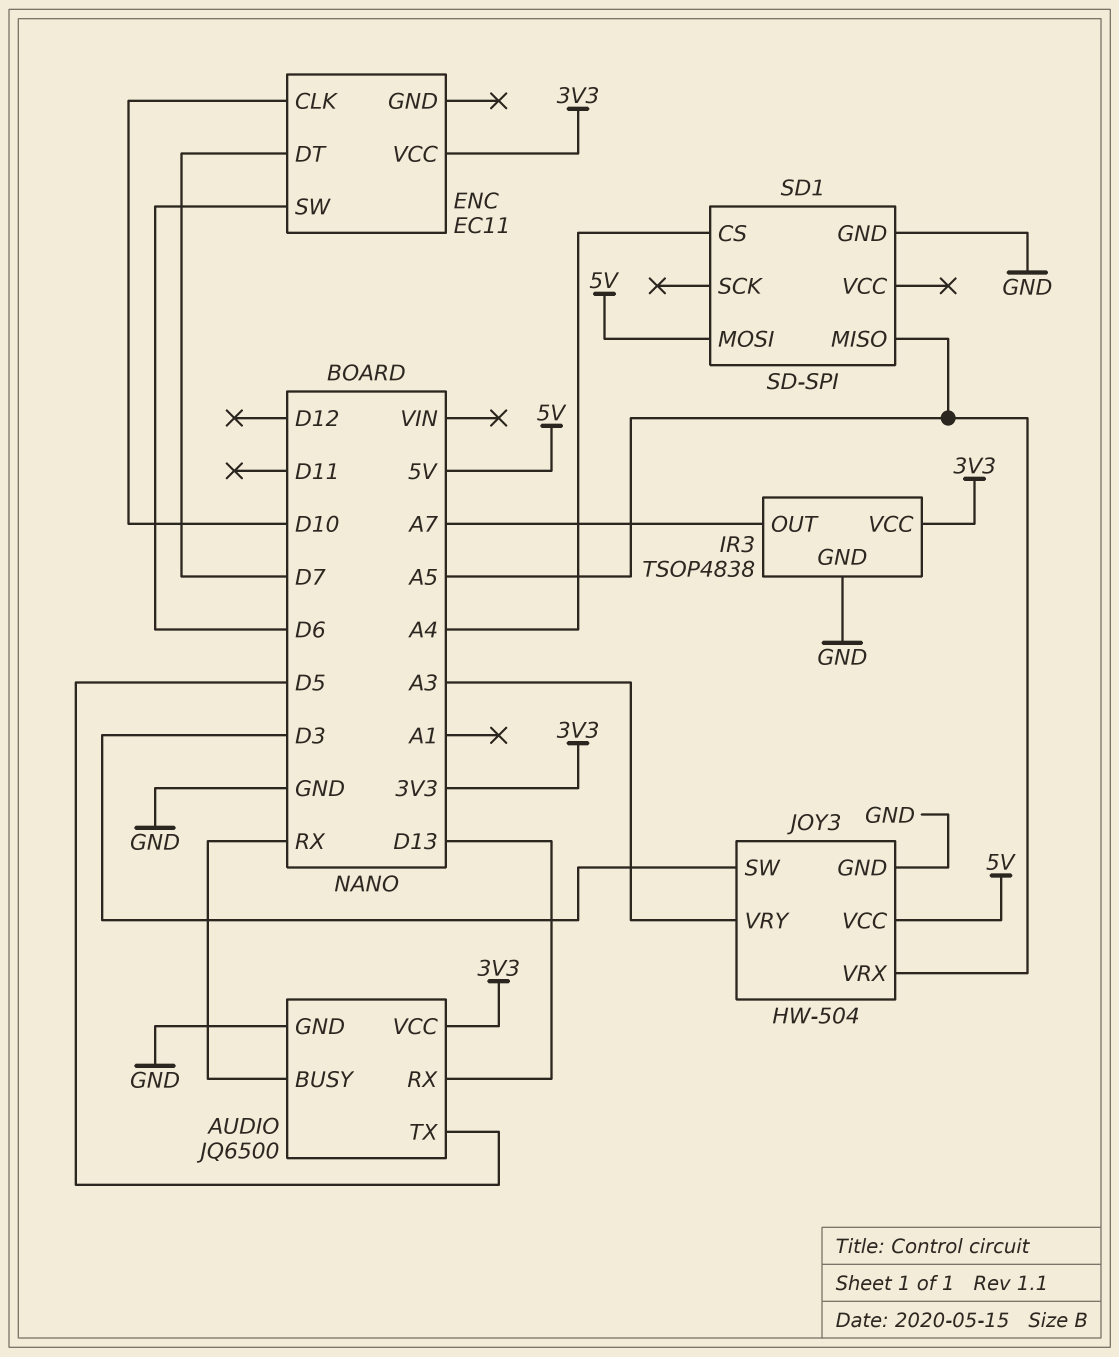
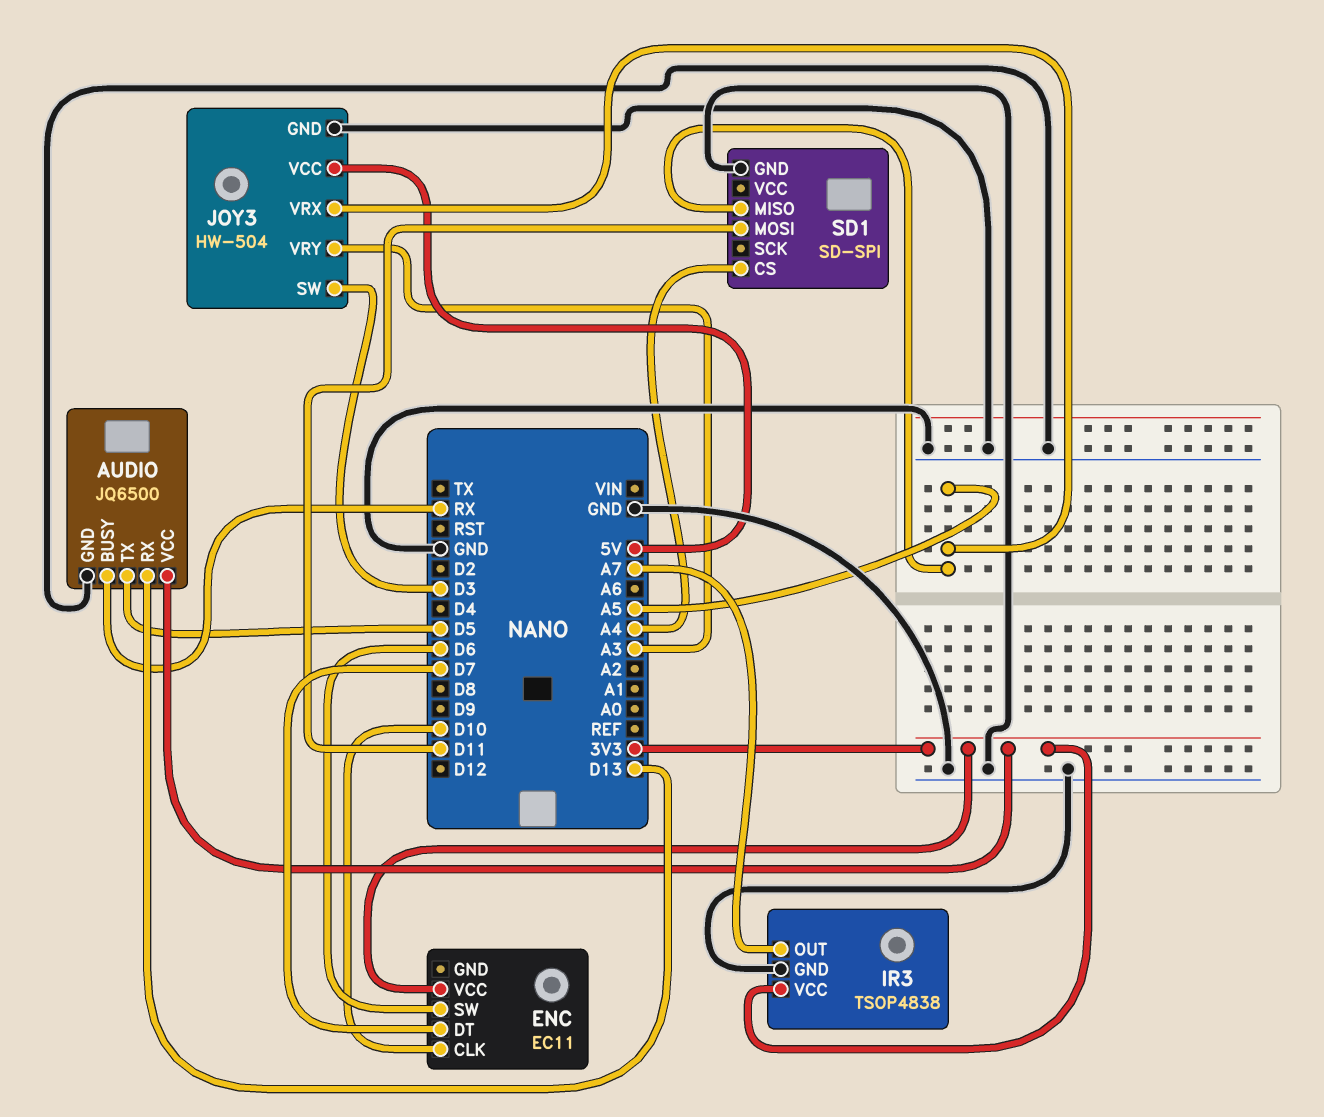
SD1 pin MOSI: 5V -> D11

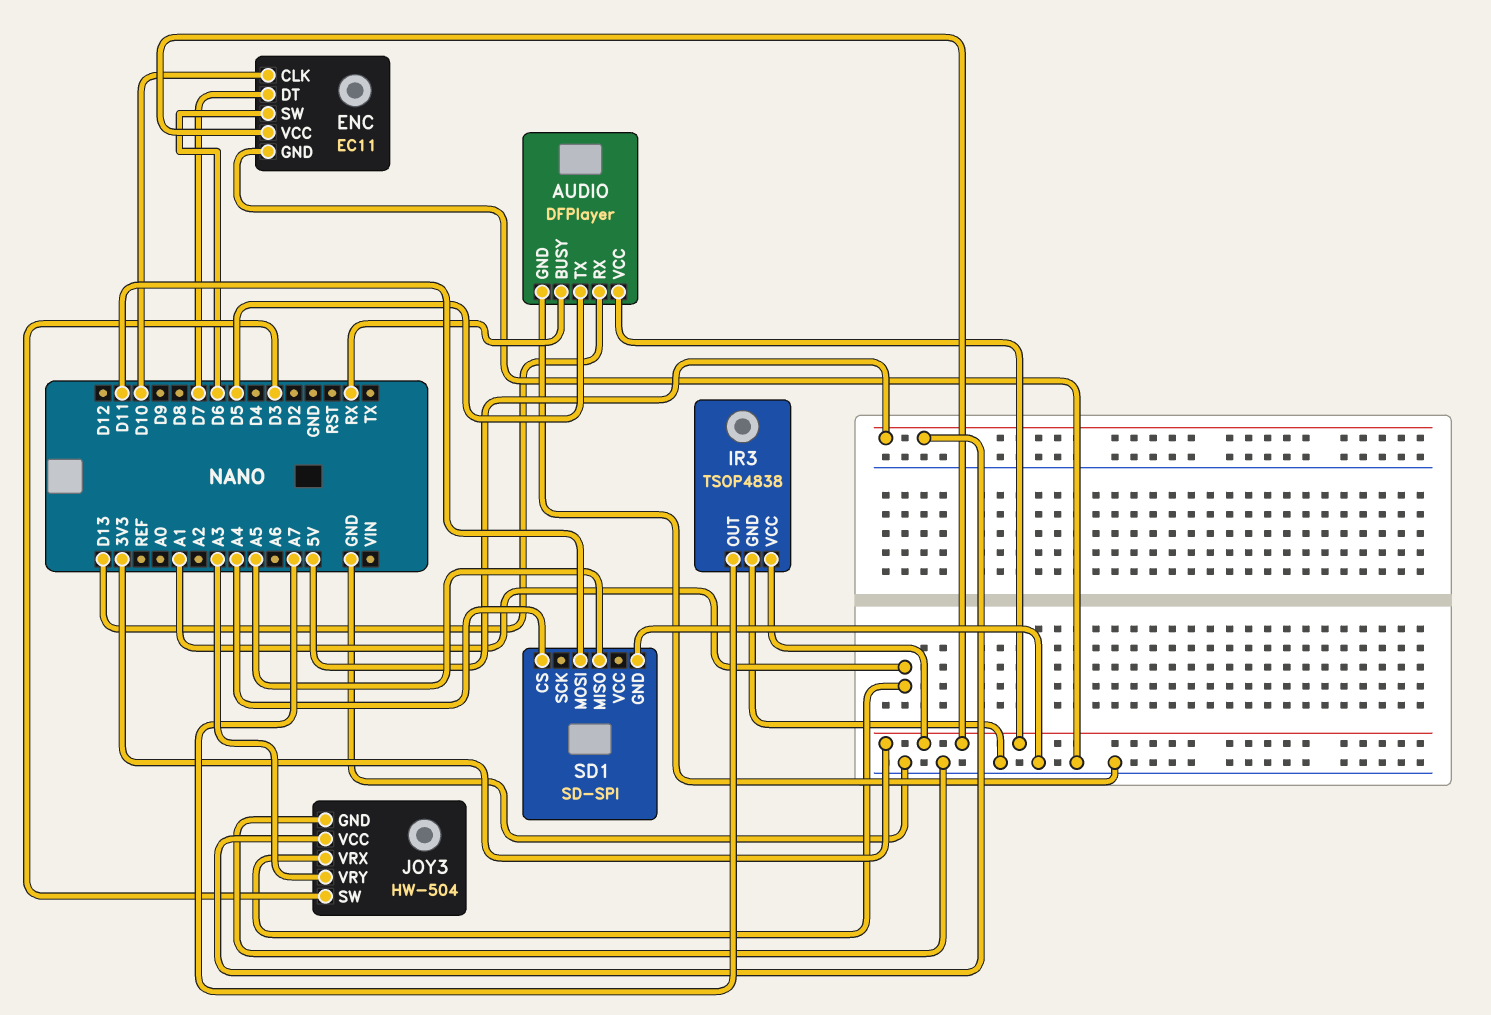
AUDIO: JQ6500 -> DFPlayer
ENC pin GND: none -> GND
JOY3 pin VRX: A5 -> A1

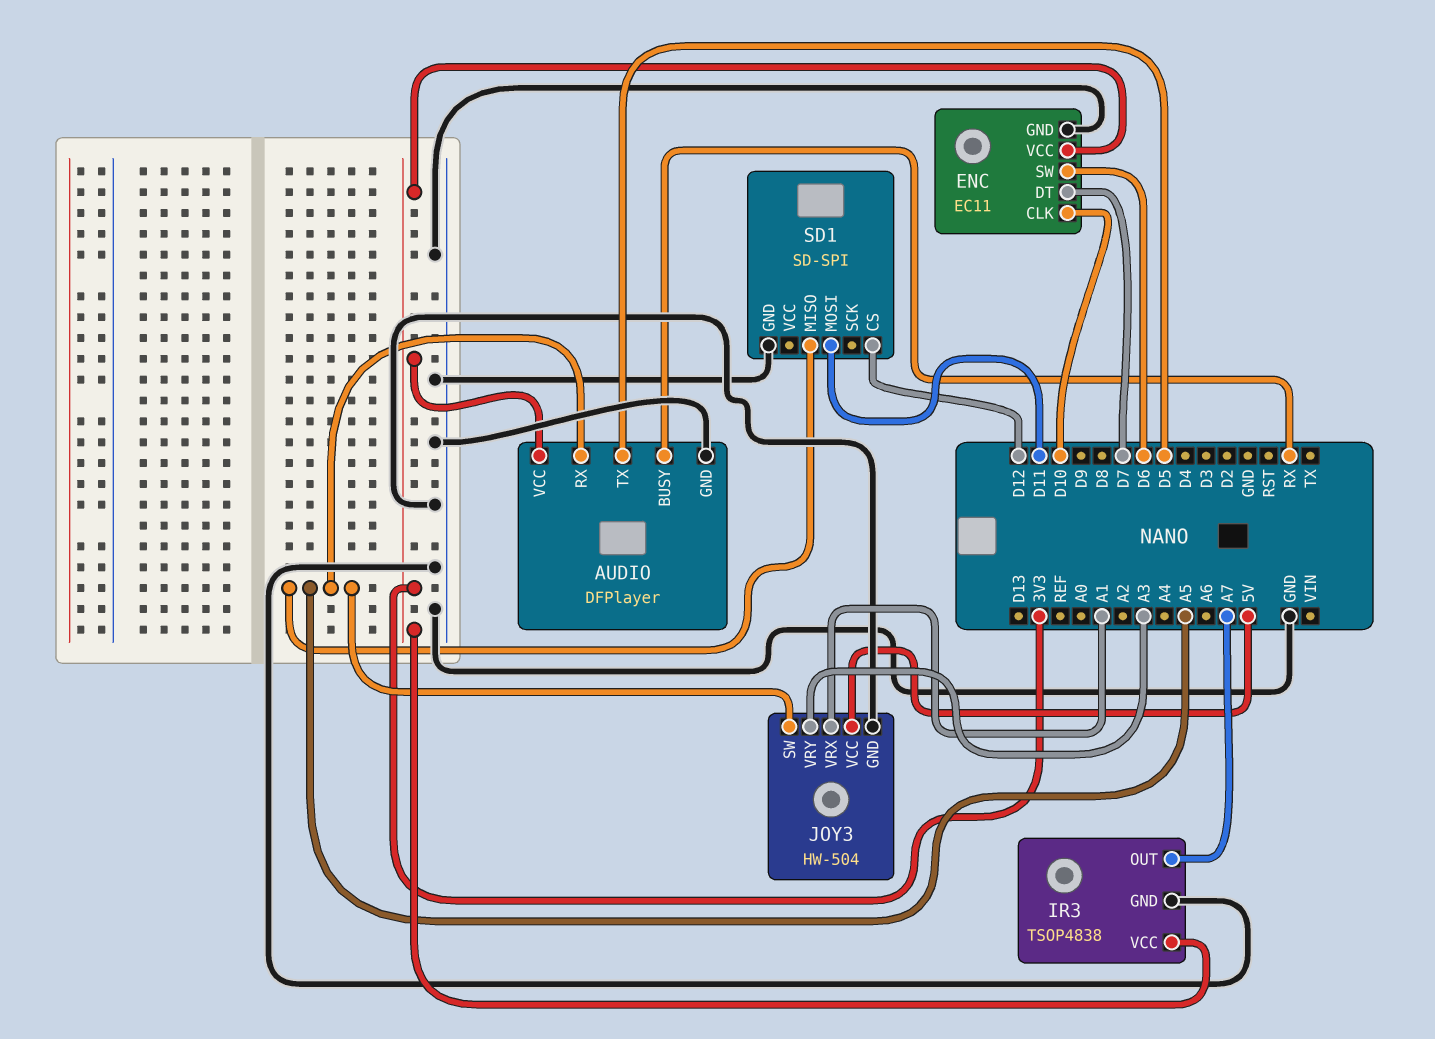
AUDIO pin RX: D13 -> A5
JOY3 pin SW: D3 -> A5
SD1 pin CS: A4 -> D12

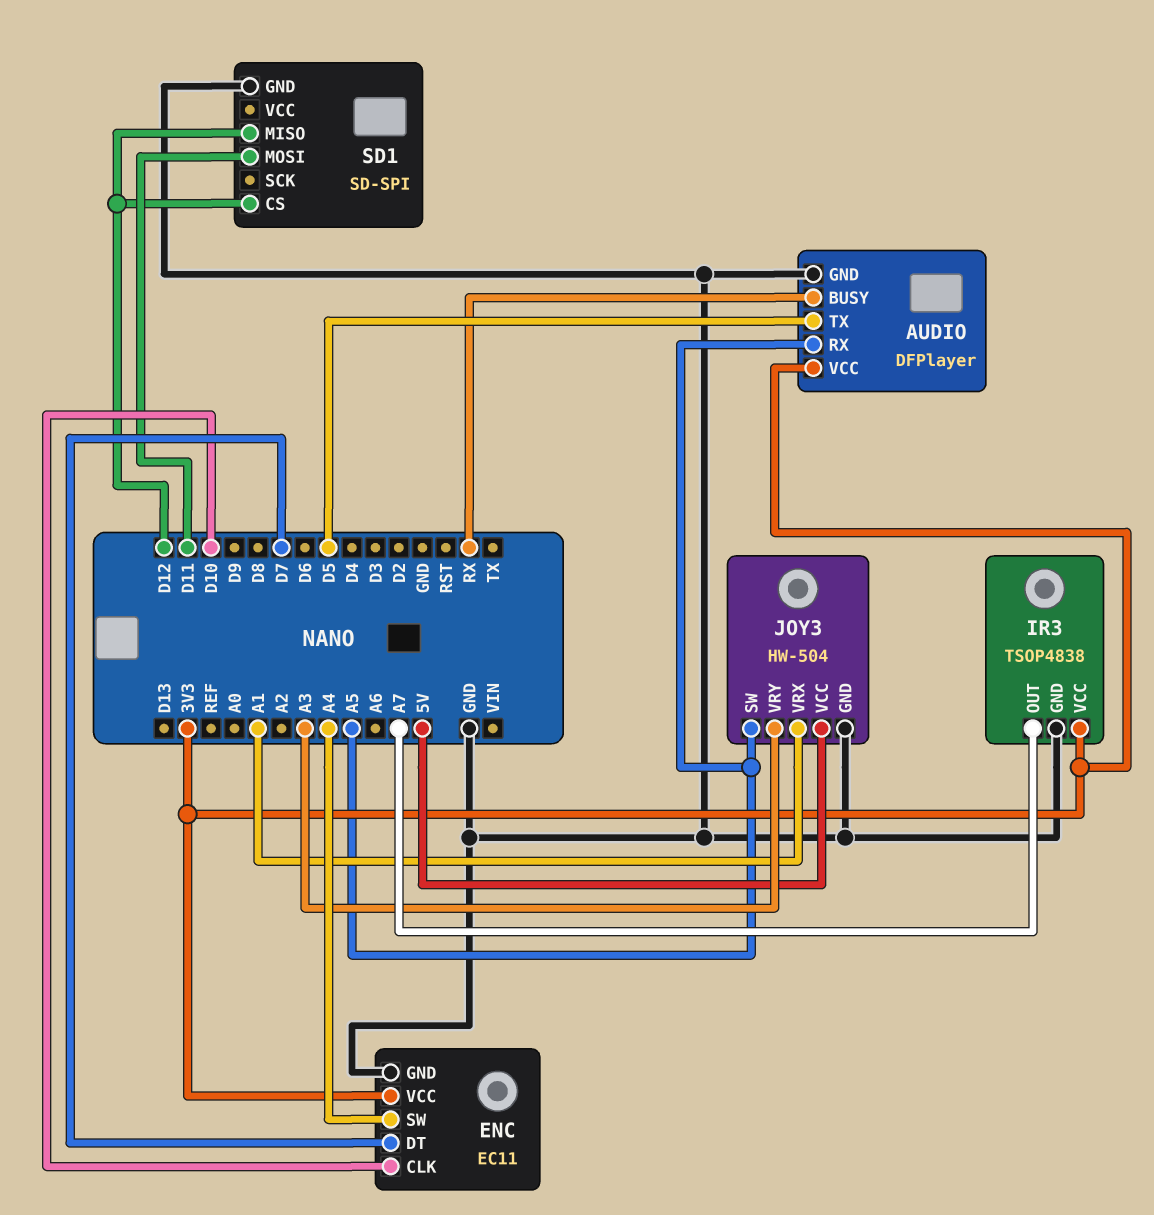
ENC pin SW: D6 -> A4
SD1 pin MISO: A5 -> D12

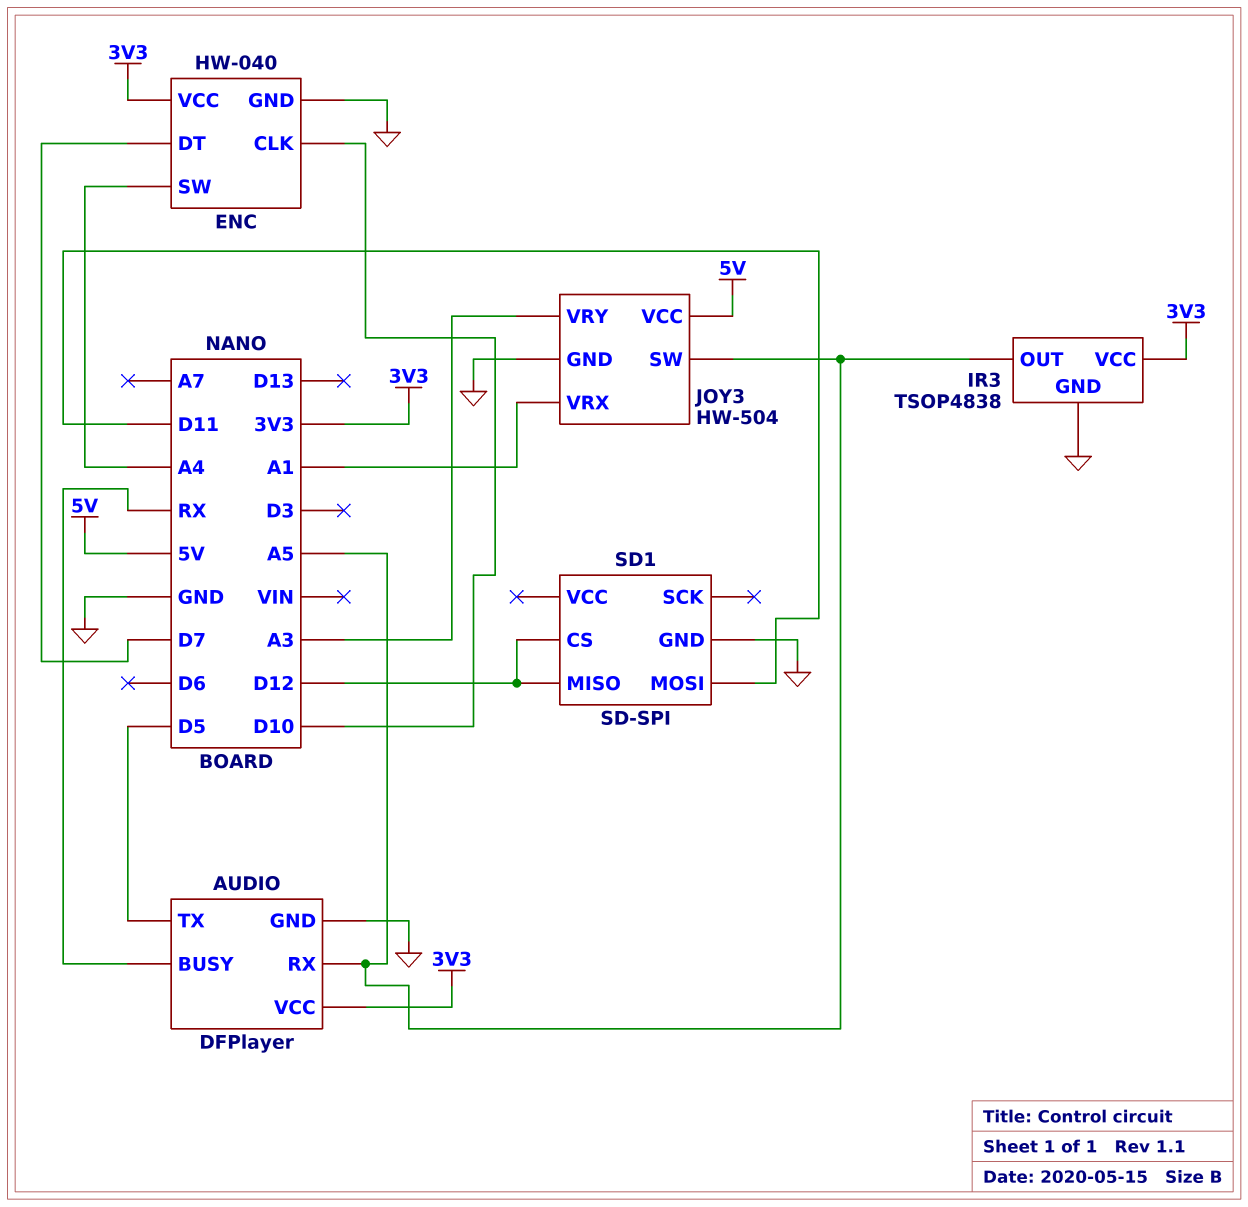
ENC: EC11 -> HW-040
IR3 pin OUT: A7 -> A5

